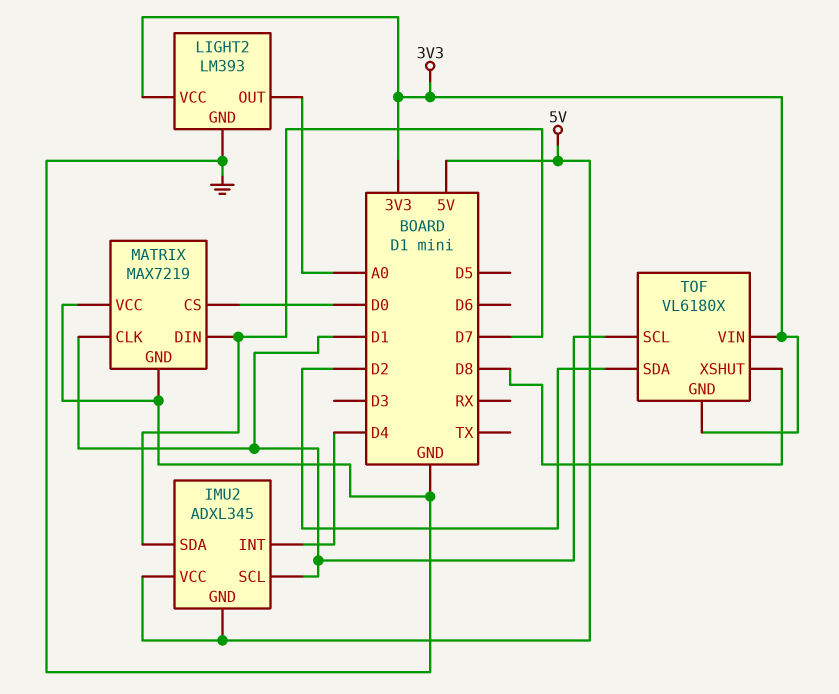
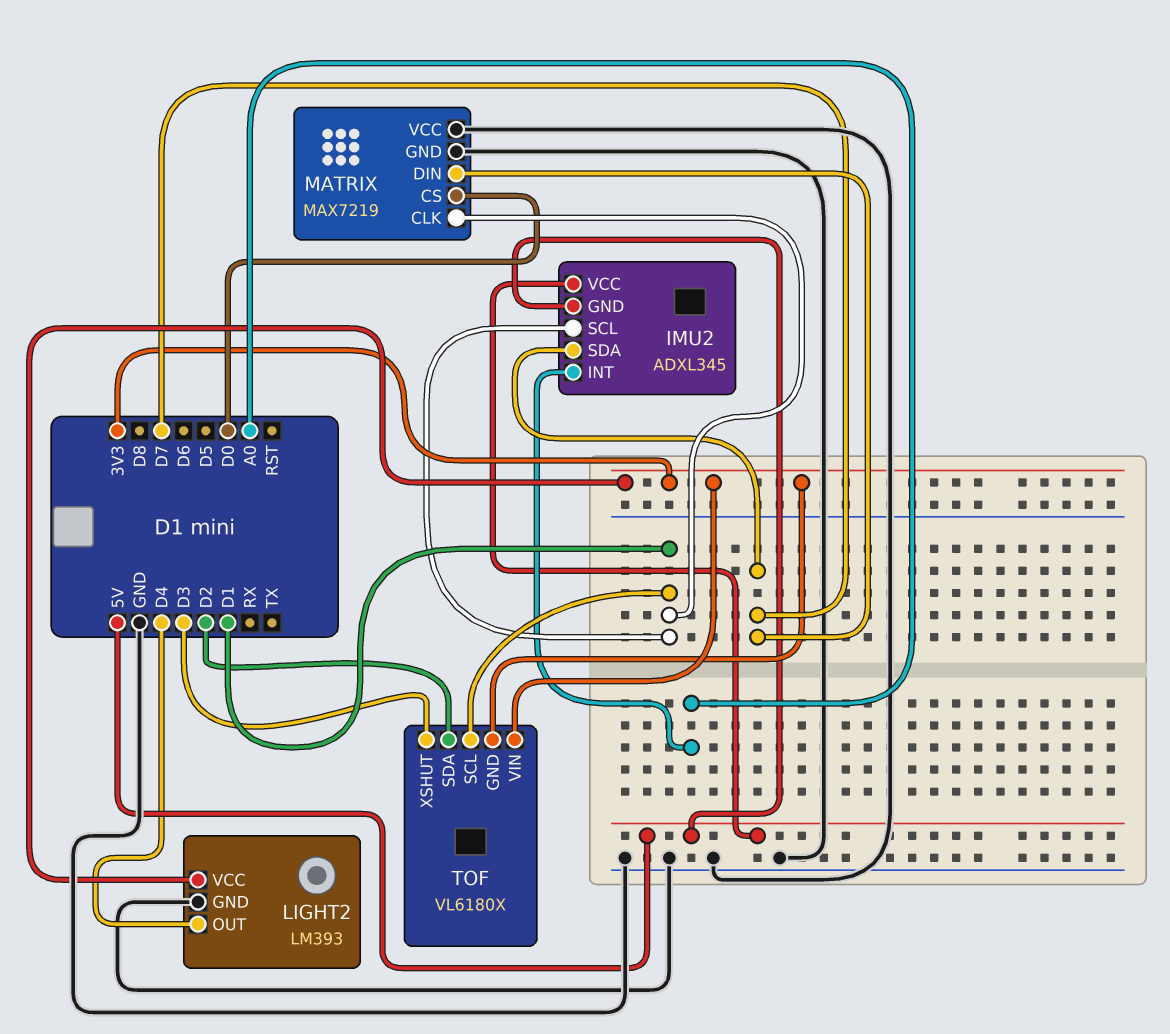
IMU2 pin INT: D4 -> A0
LIGHT2 pin OUT: A0 -> D4
TOF pin XSHUT: D8 -> D3

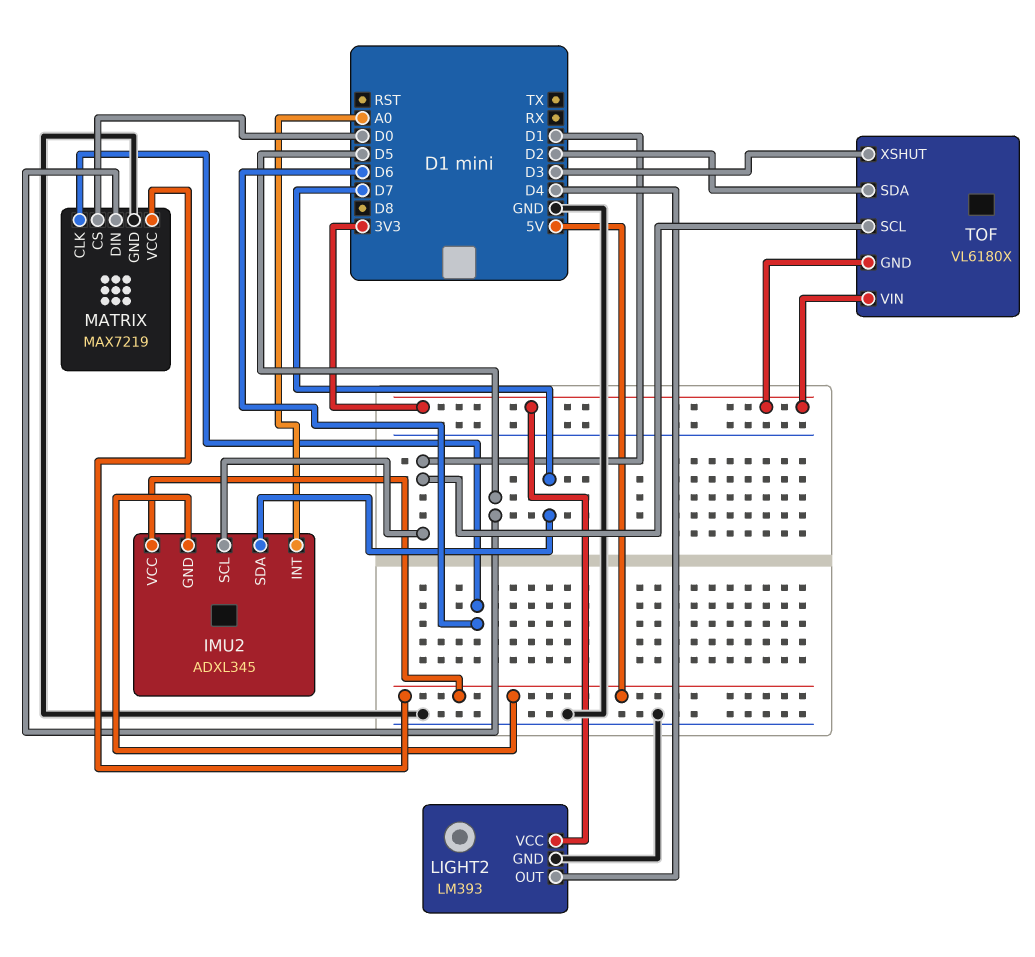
MATRIX pin CLK: D1 -> D6
MATRIX pin DIN: D7 -> D5
MATRIX pin VCC: GND -> 5V

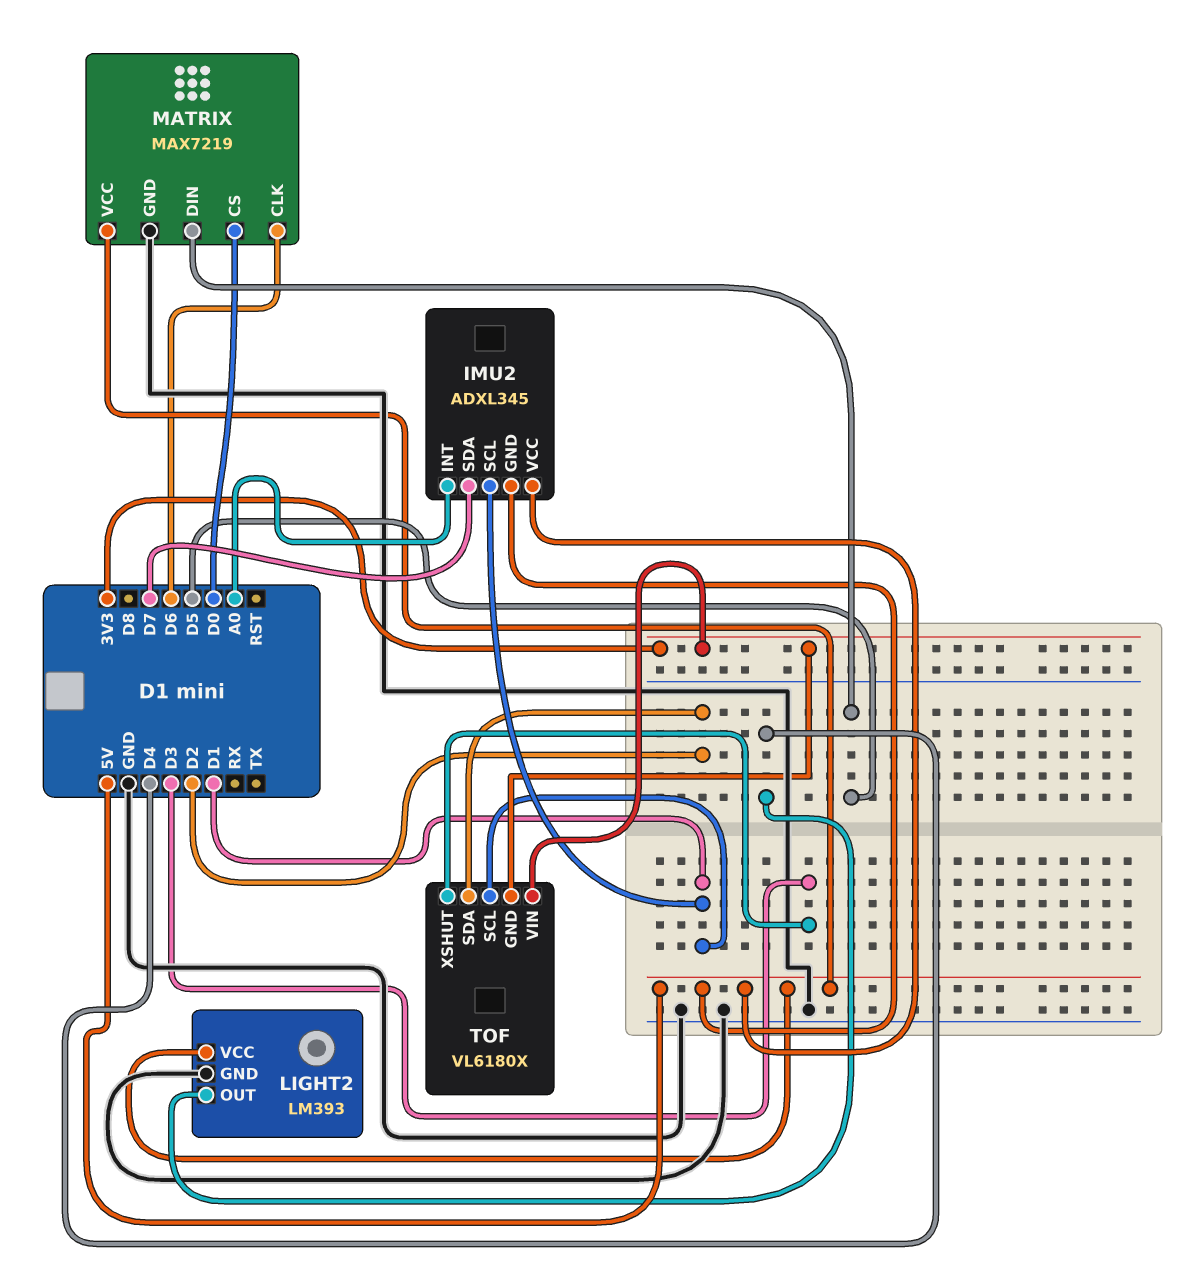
LIGHT2 pin VCC: 3V3 -> 5V

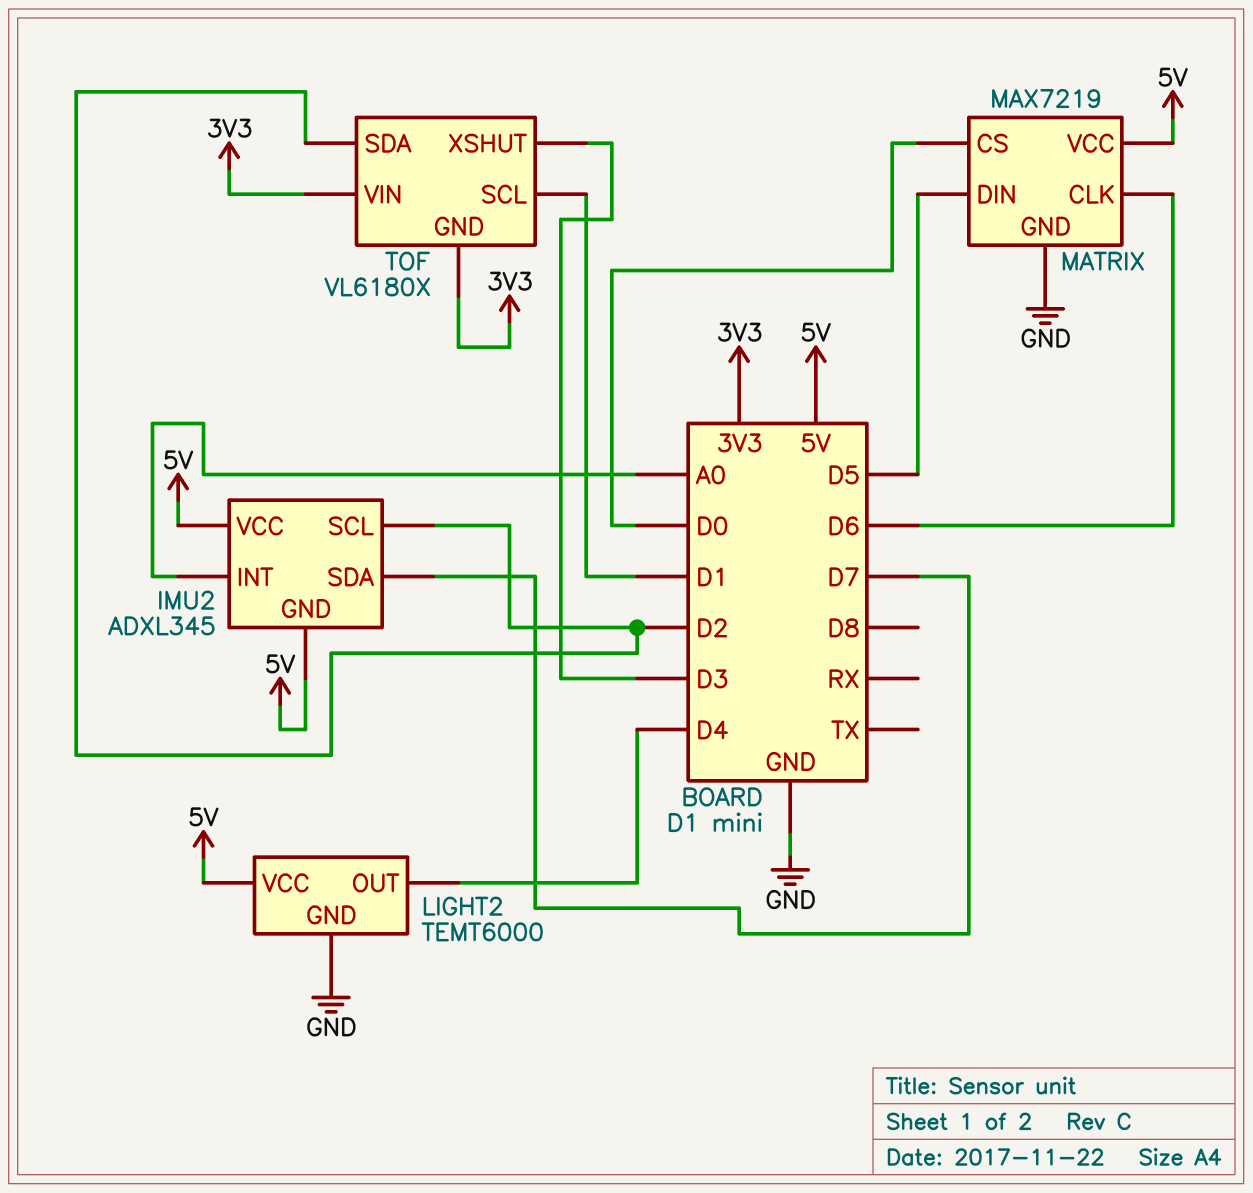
IMU2 pin SCL: D1 -> D2
LIGHT2: LM393 -> TEMT6000

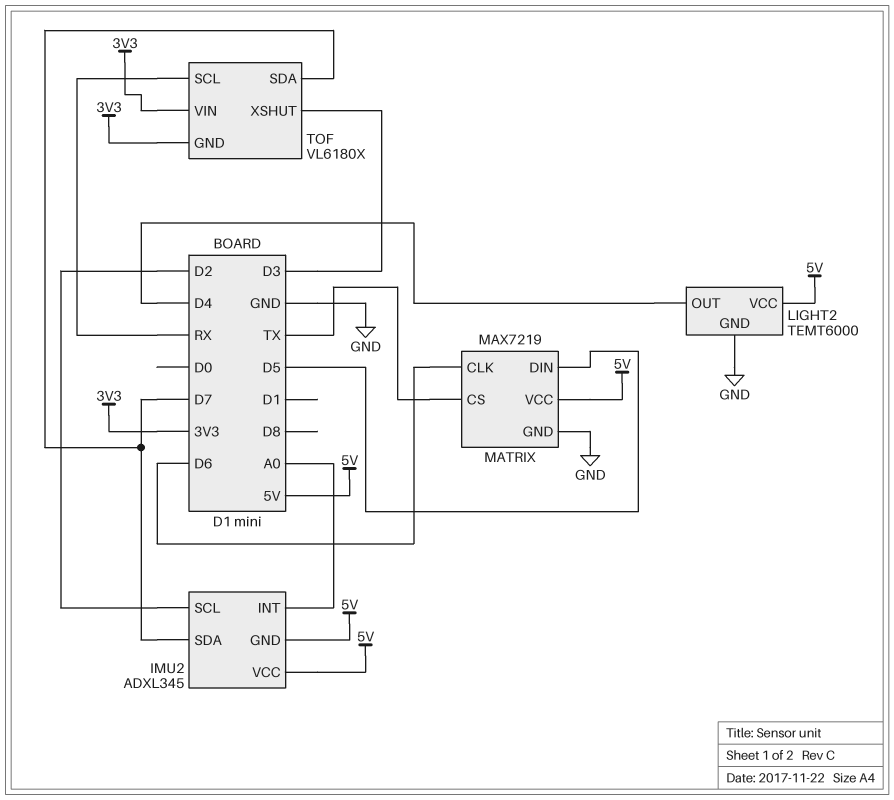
MATRIX pin CS: D0 -> TX
TOF pin SCL: D1 -> RX
TOF pin SDA: D2 -> D7

